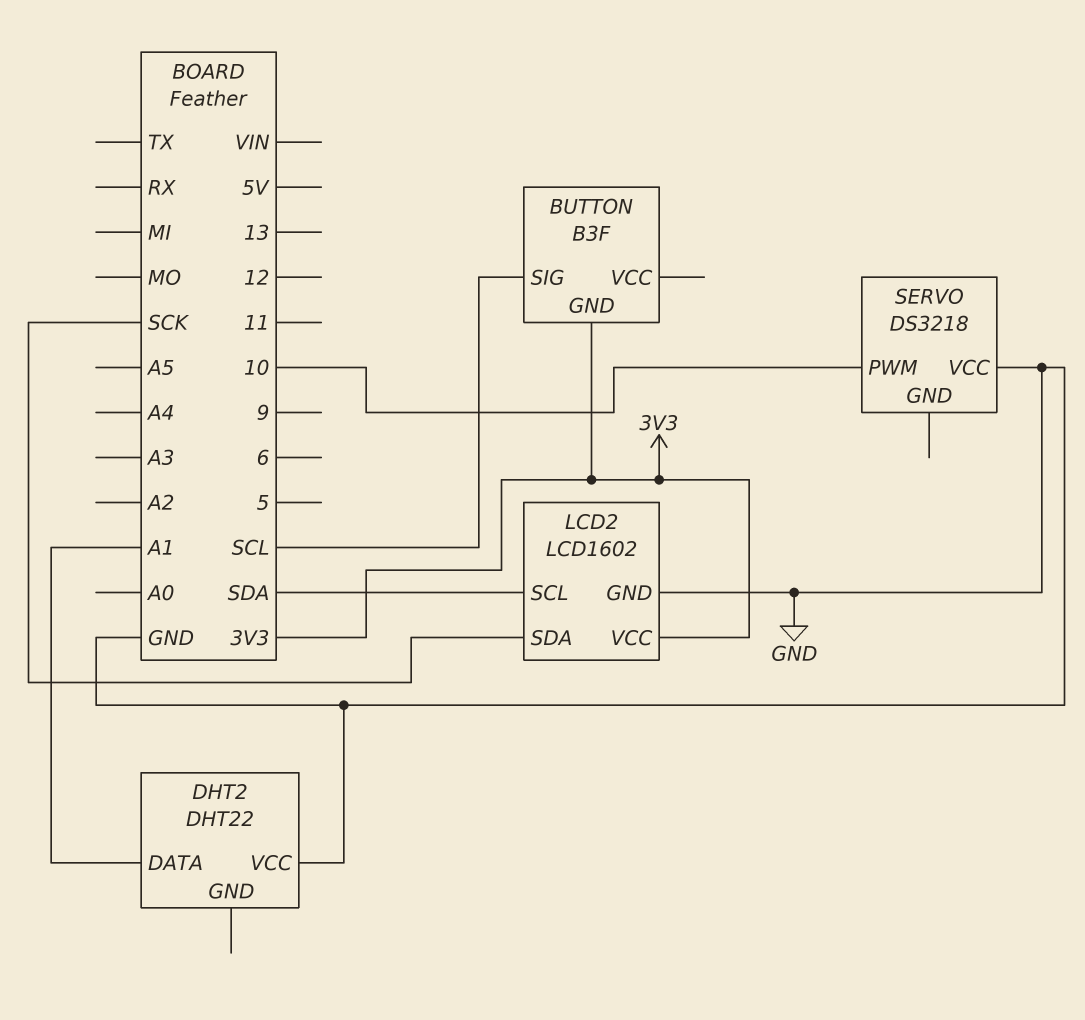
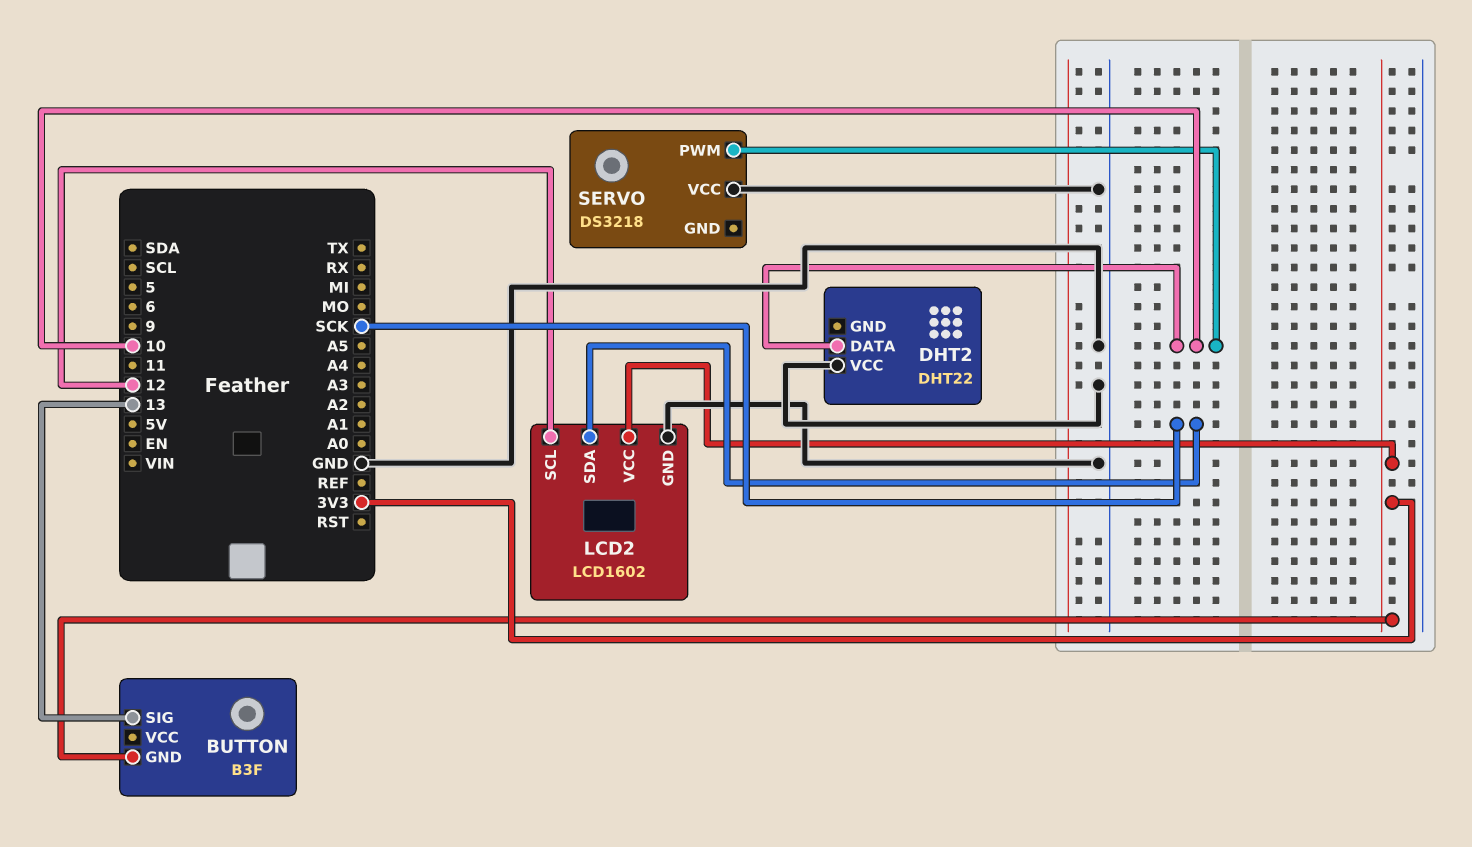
BUTTON pin SIG: SCL -> 13
DHT2 pin DATA: A1 -> 10
LCD2 pin SCL: SDA -> 12

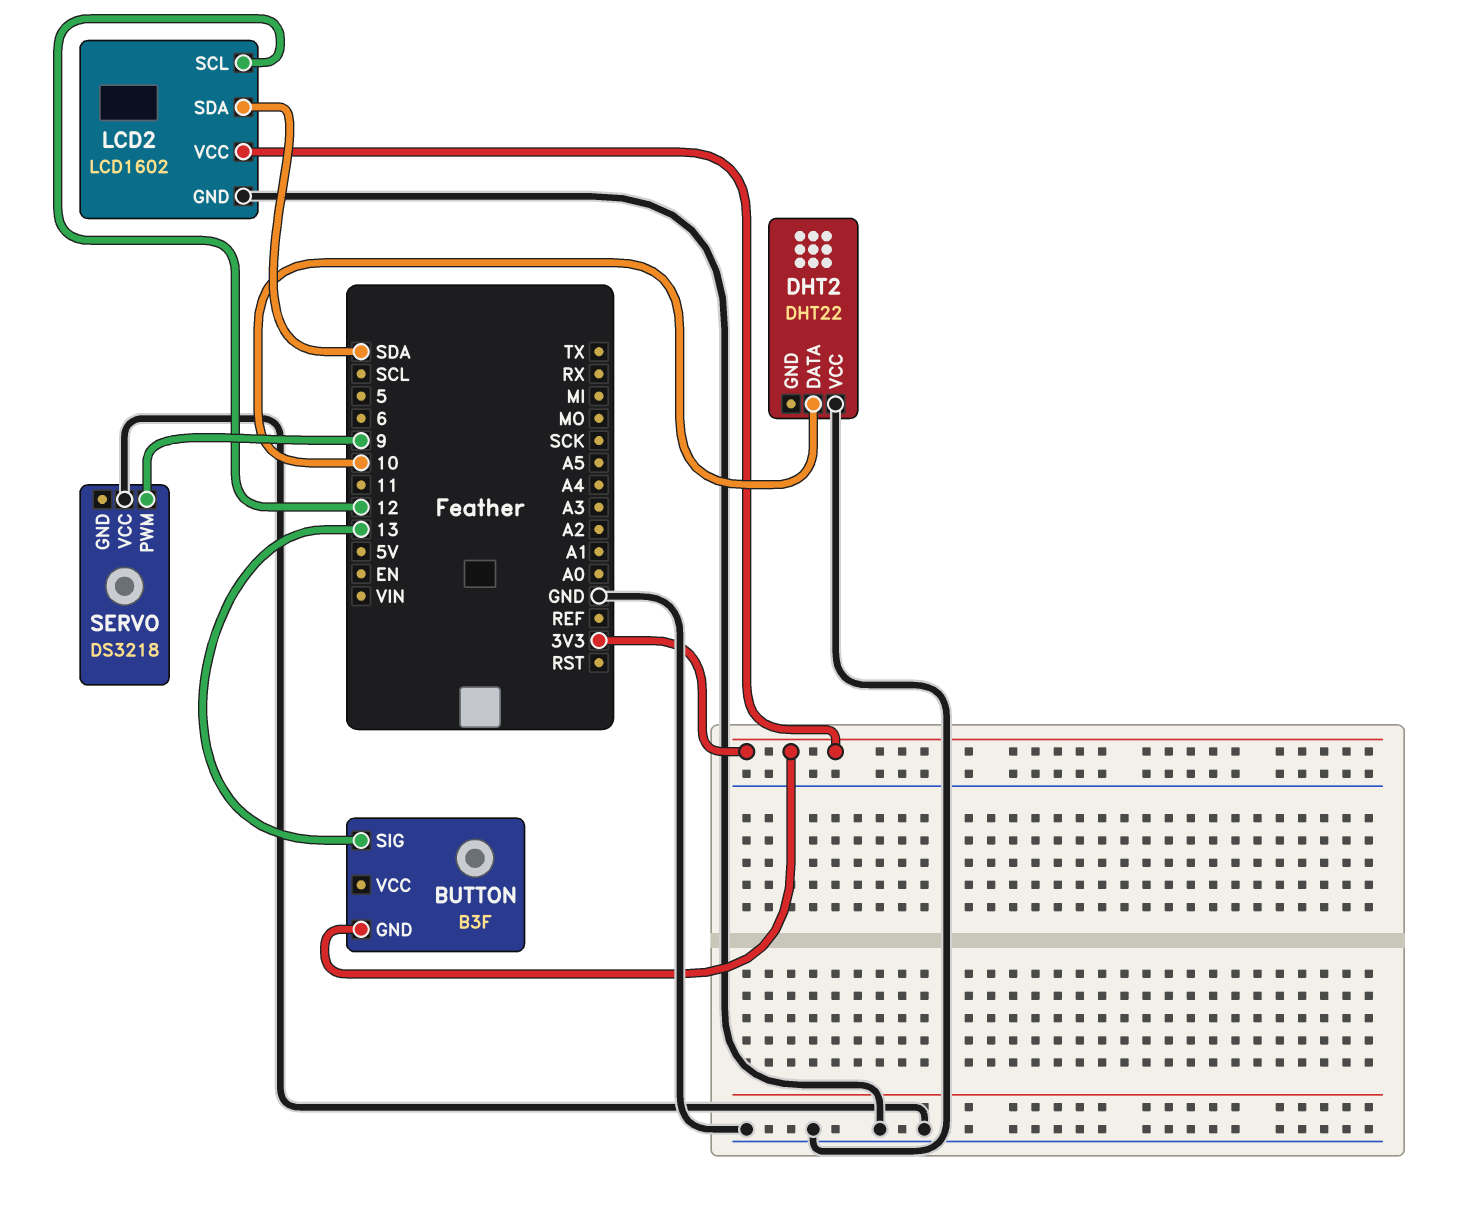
LCD2 pin SDA: SCK -> SDA
SERVO pin PWM: 10 -> 9

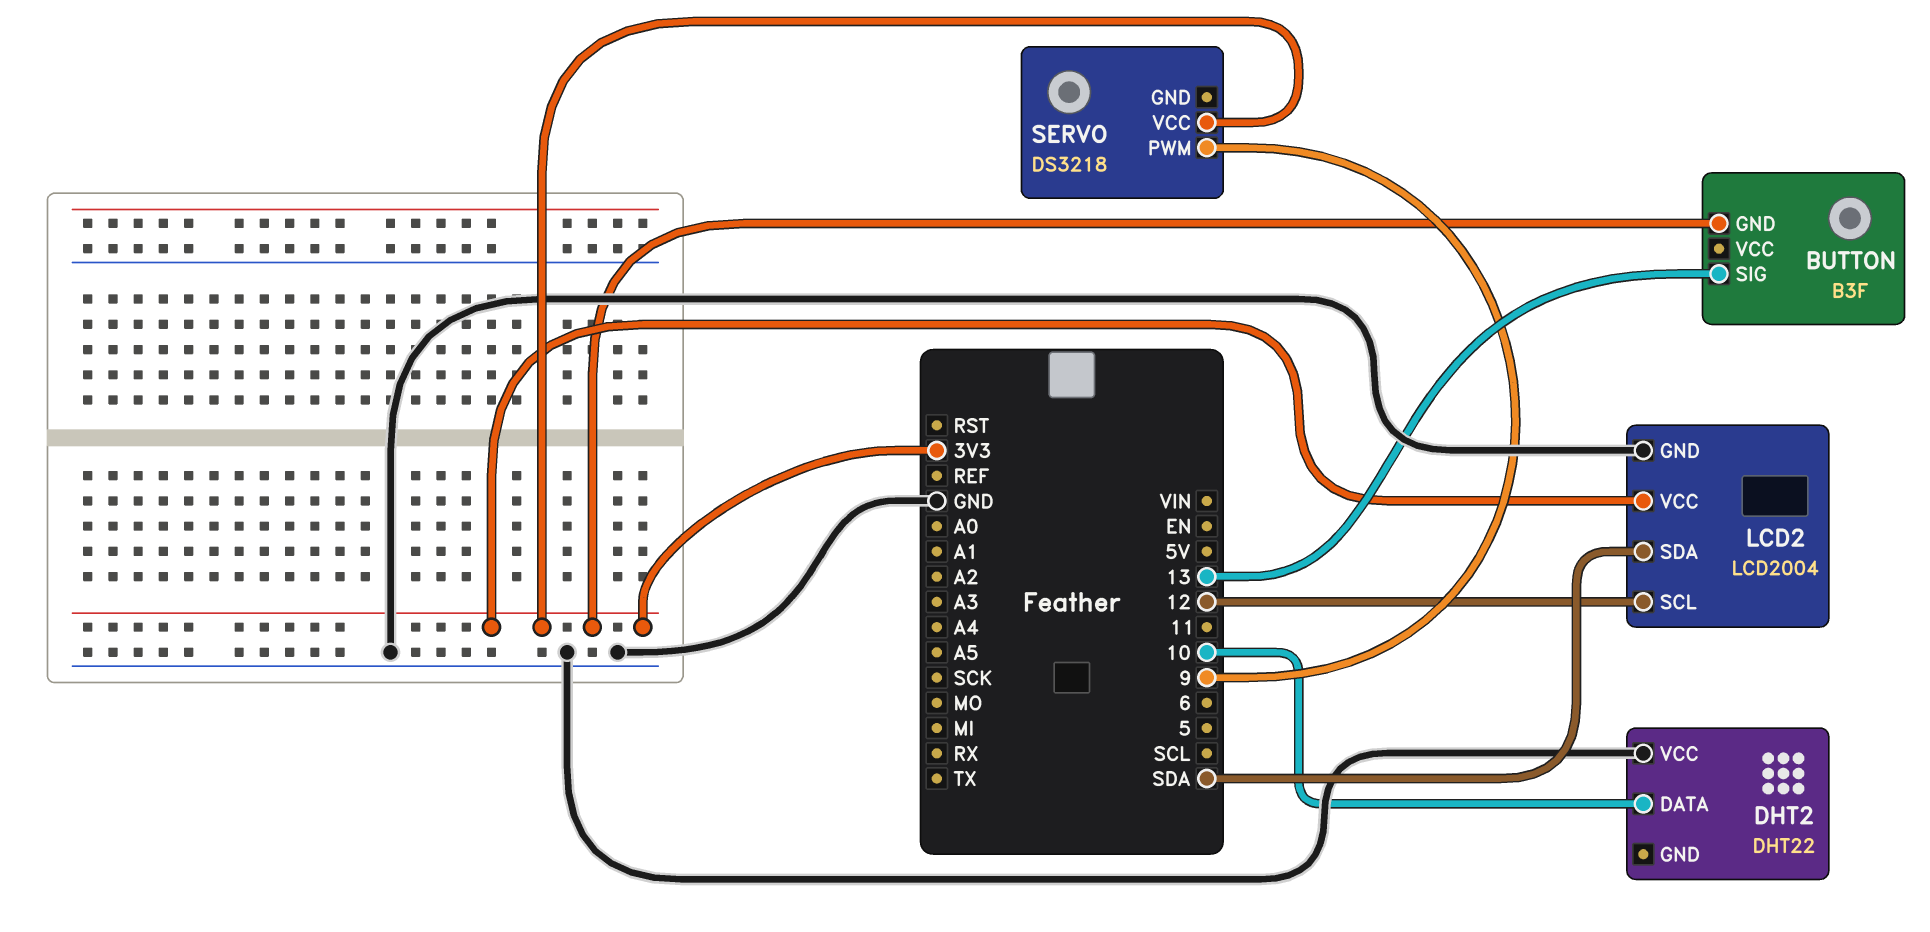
LCD2: LCD1602 -> LCD2004
SERVO pin VCC: GND -> 3V3

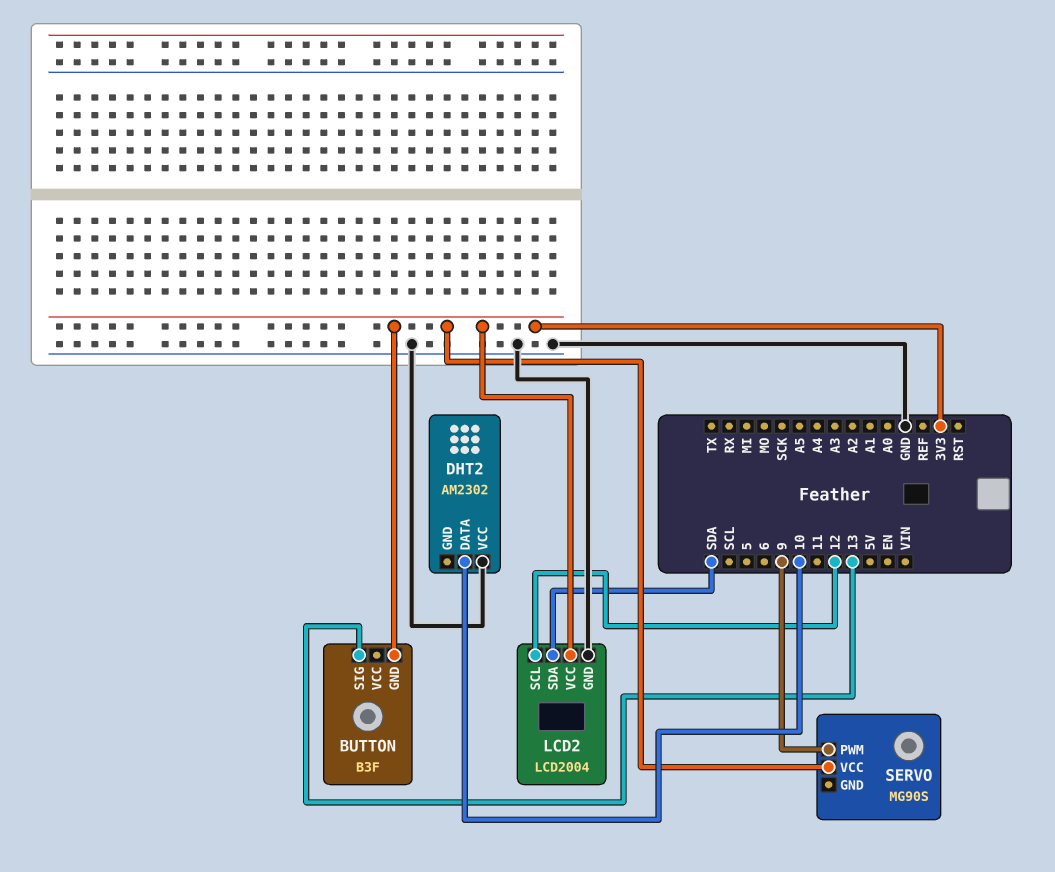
DHT2: DHT22 -> AM2302
SERVO: DS3218 -> MG90S

